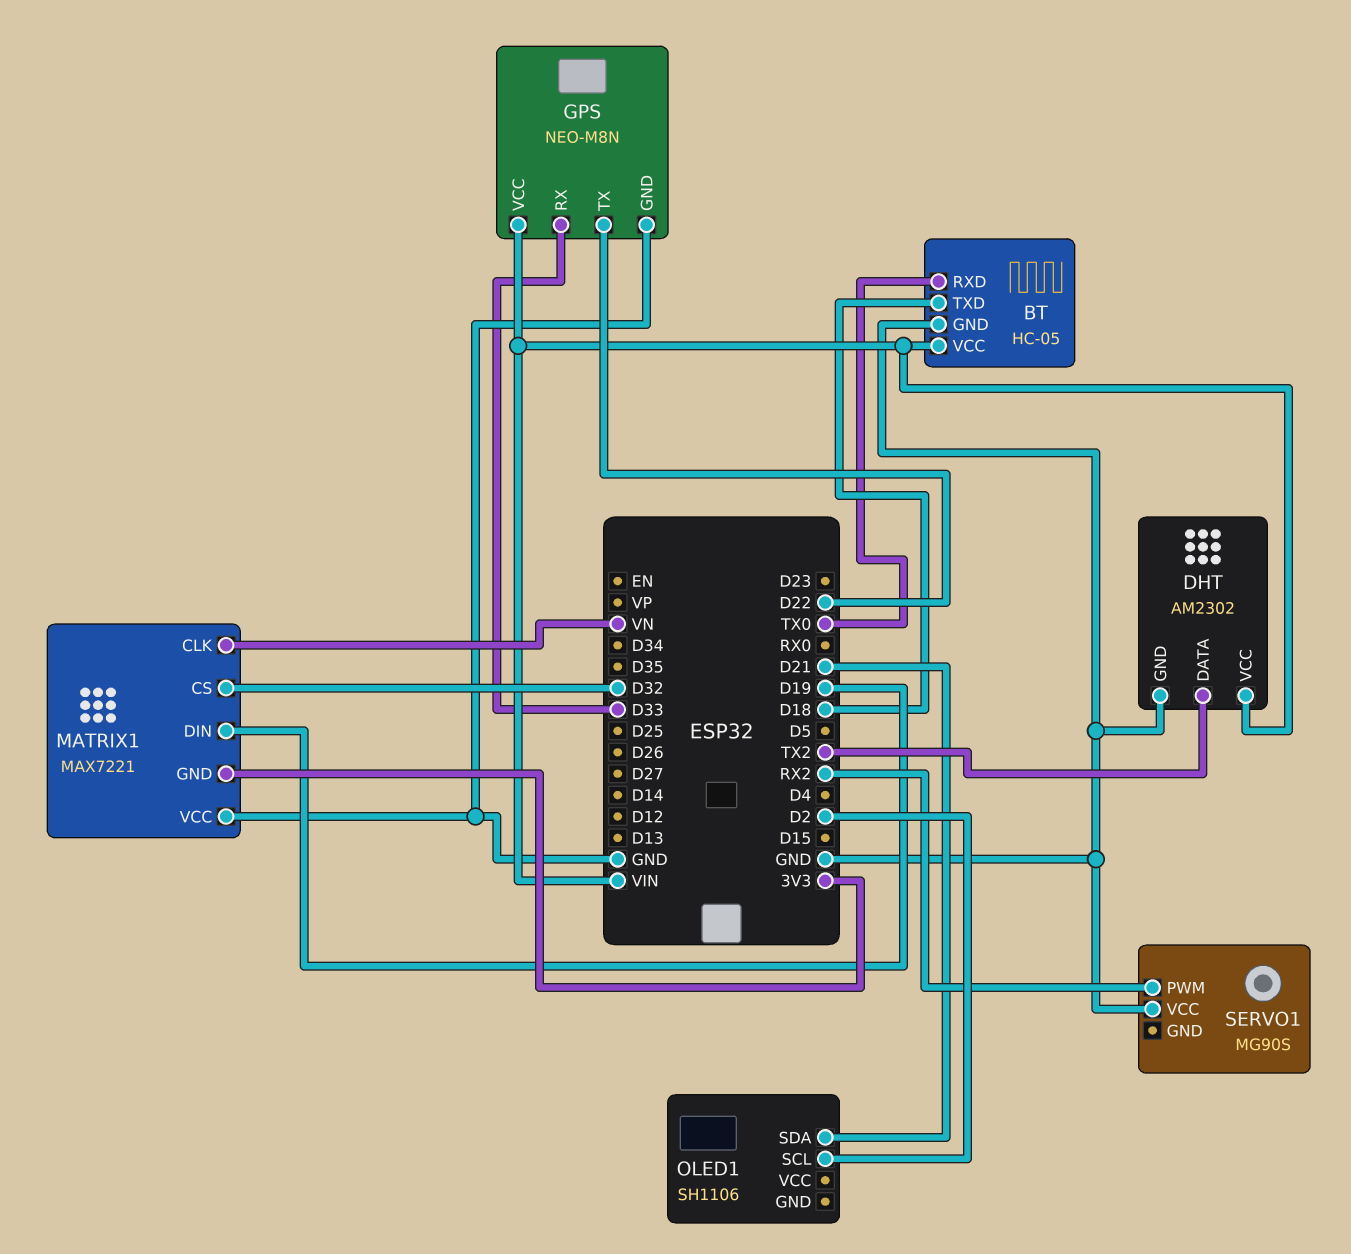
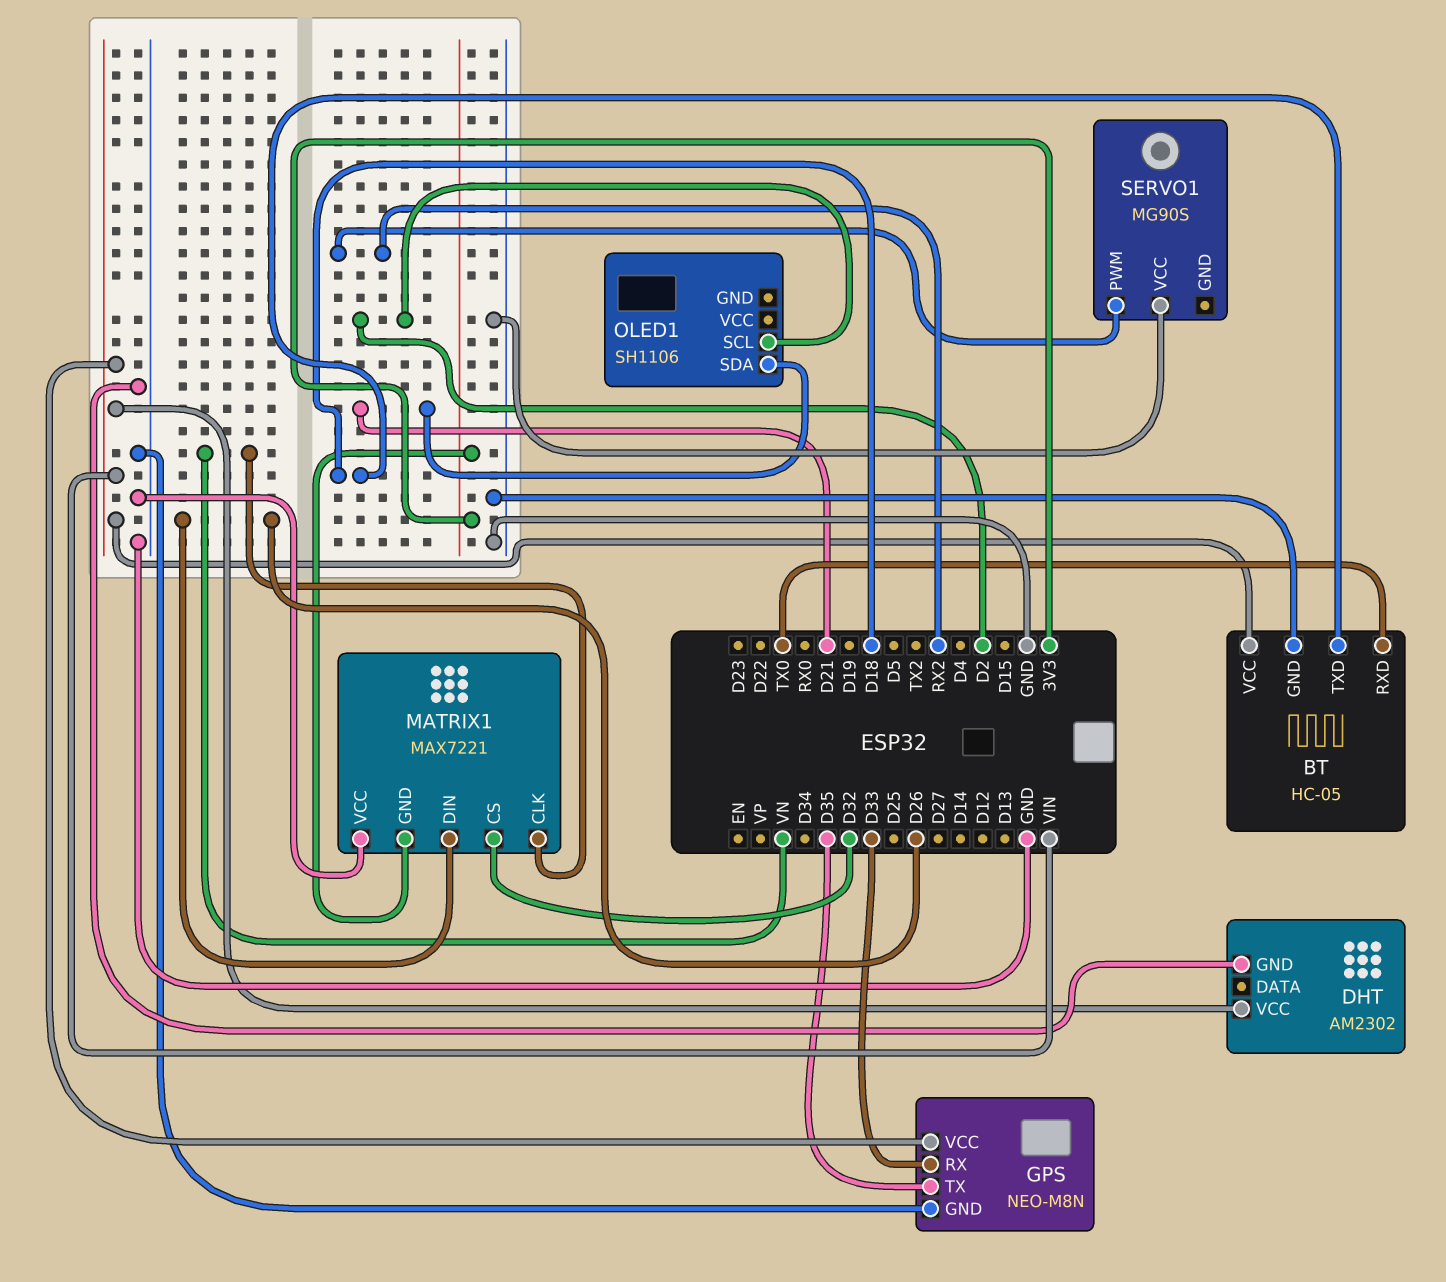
DHT pin DATA: TX2 -> none
GPS pin TX: D22 -> D35
MATRIX1 pin DIN: D19 -> D26

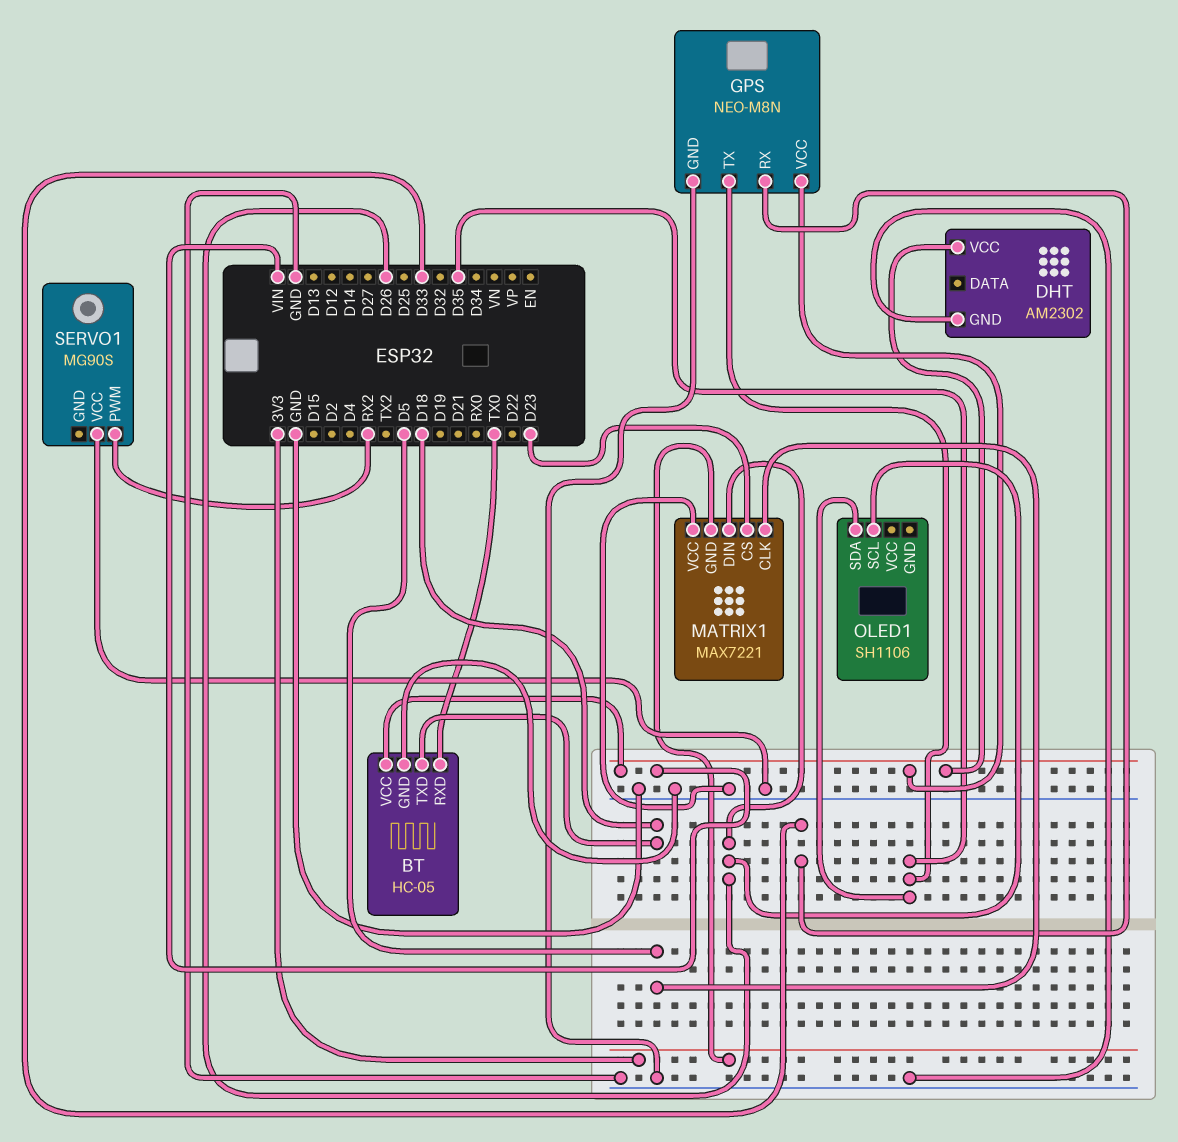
MATRIX1 pin CLK: VN -> D5
MATRIX1 pin CS: D32 -> D23
OLED1 pin SCL: D2 -> D26
OLED1 pin SDA: D21 -> D35

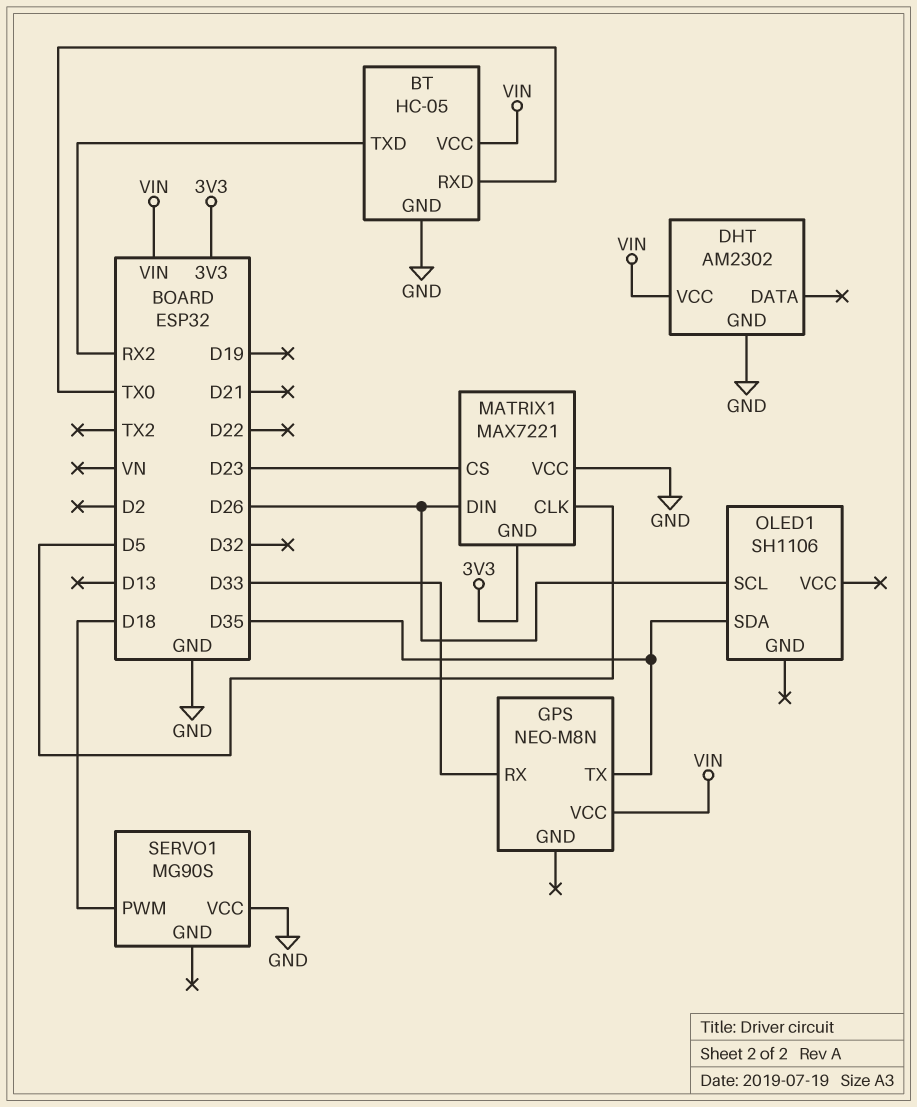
BT pin TXD: D18 -> RX2
GPS pin GND: GND -> none
SERVO1 pin PWM: RX2 -> D18

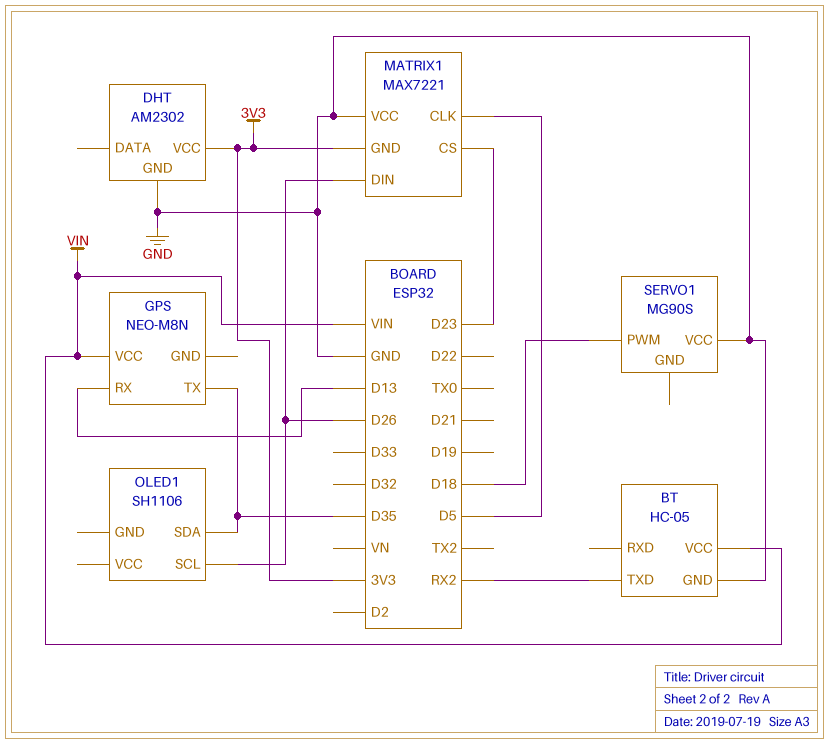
BT pin RXD: TX0 -> none
DHT pin VCC: VIN -> 3V3
GPS pin RX: D33 -> D13

